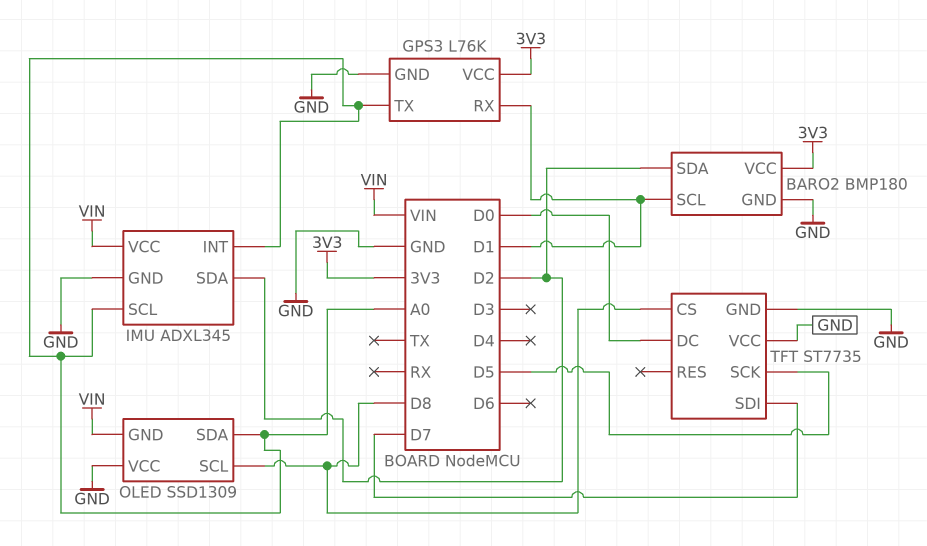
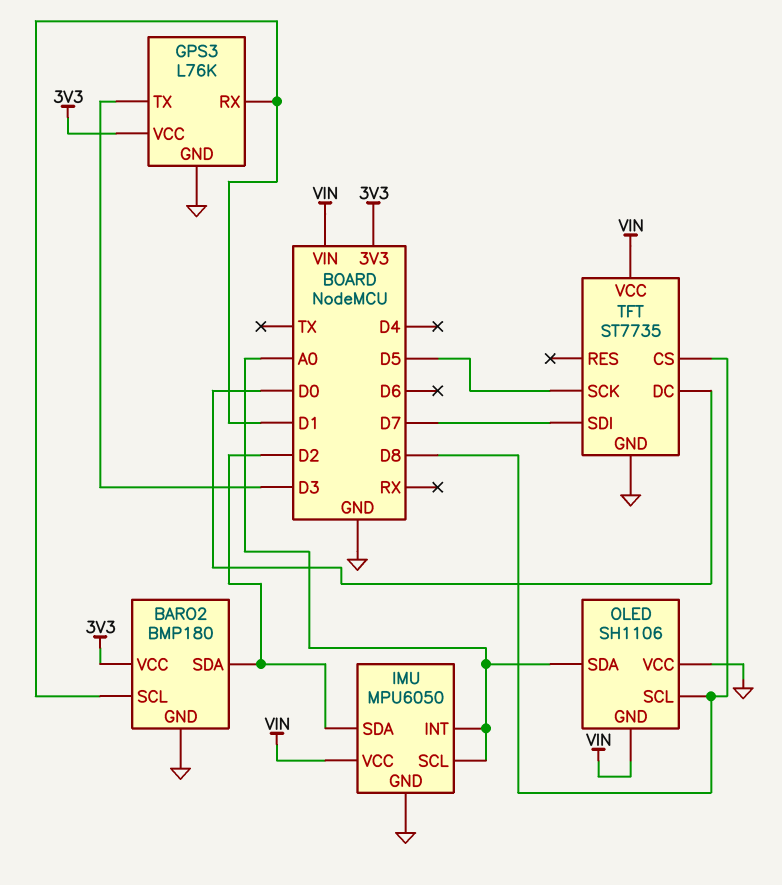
GPS3 pin TX: A0 -> D3
IMU: ADXL345 -> MPU6050
OLED: SSD1309 -> SH1106
TFT pin VCC: GND -> VIN

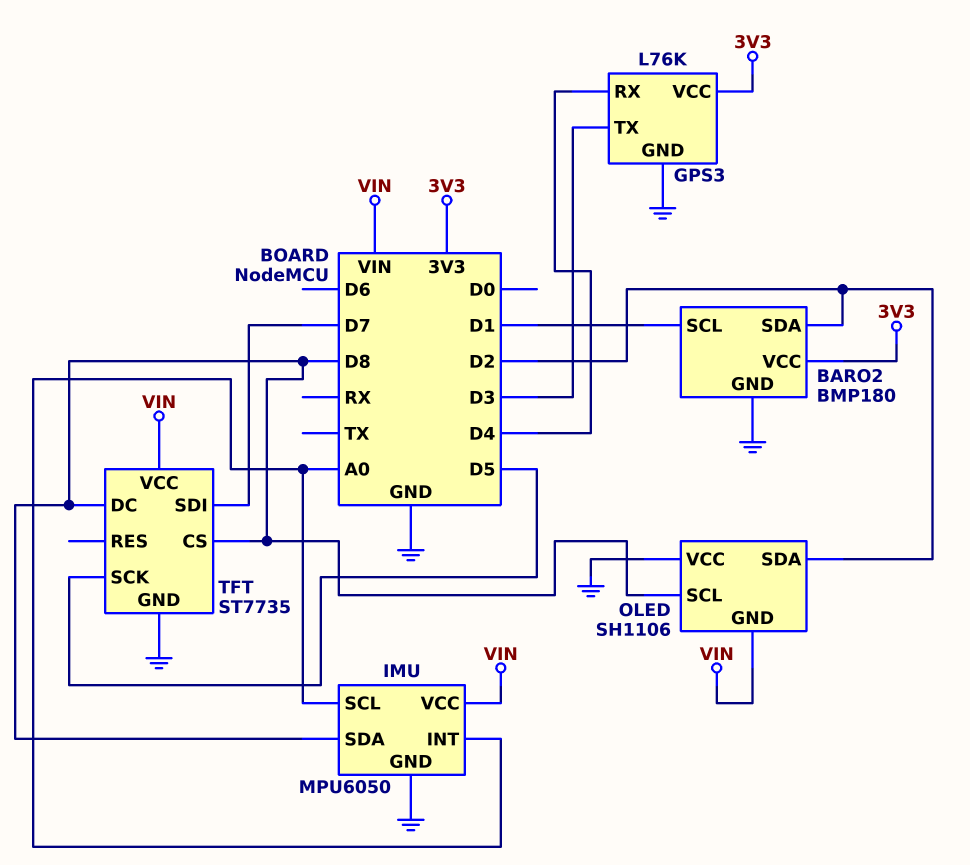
GPS3 pin RX: D1 -> D4
IMU pin SDA: D2 -> D8
OLED pin SDA: A0 -> D2
TFT pin DC: D0 -> D8

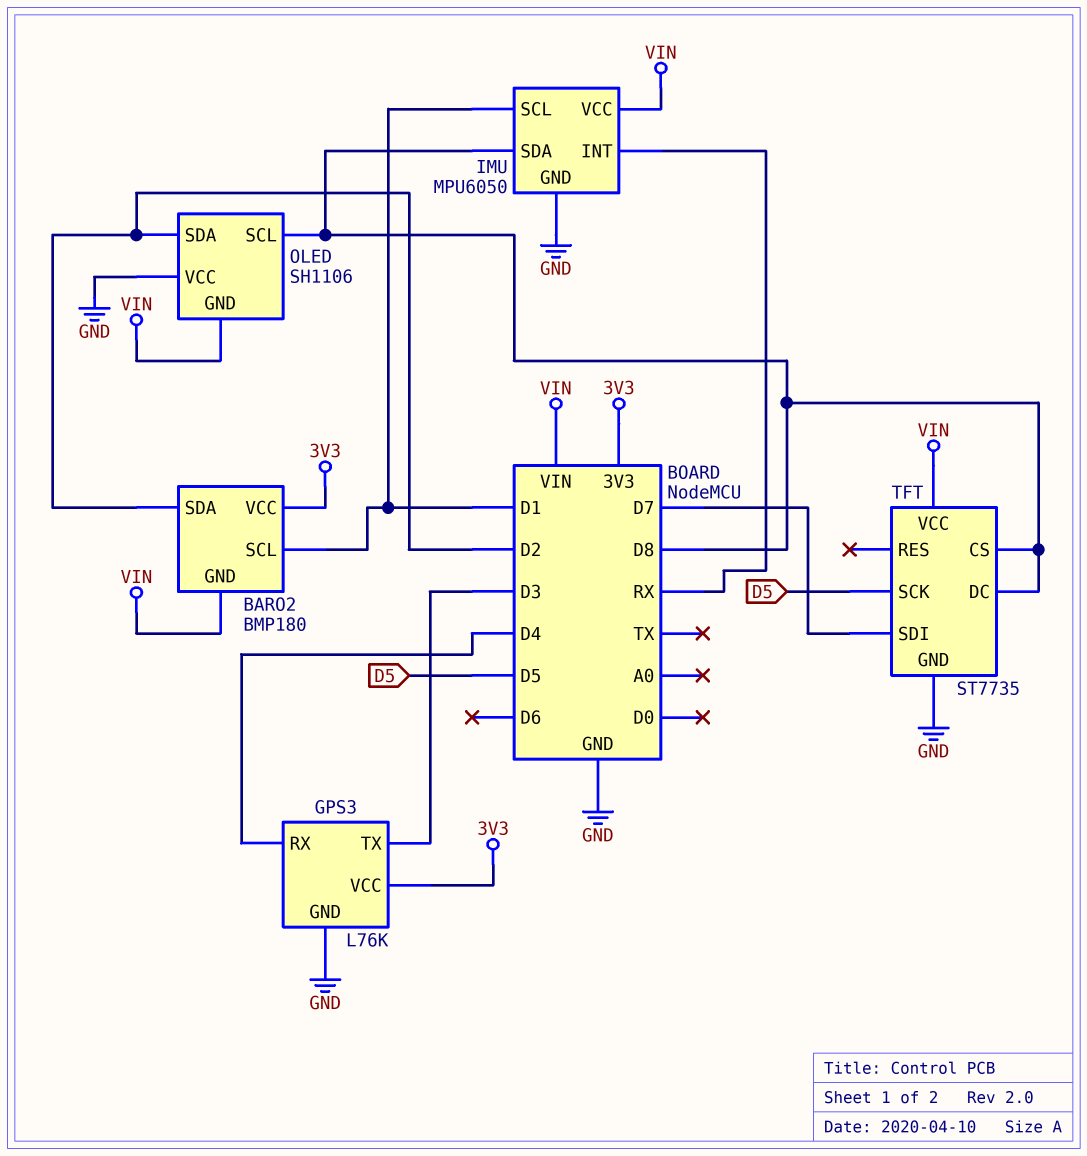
BARO2 pin GND: GND -> VIN
IMU pin INT: A0 -> RX
IMU pin SCL: A0 -> D1

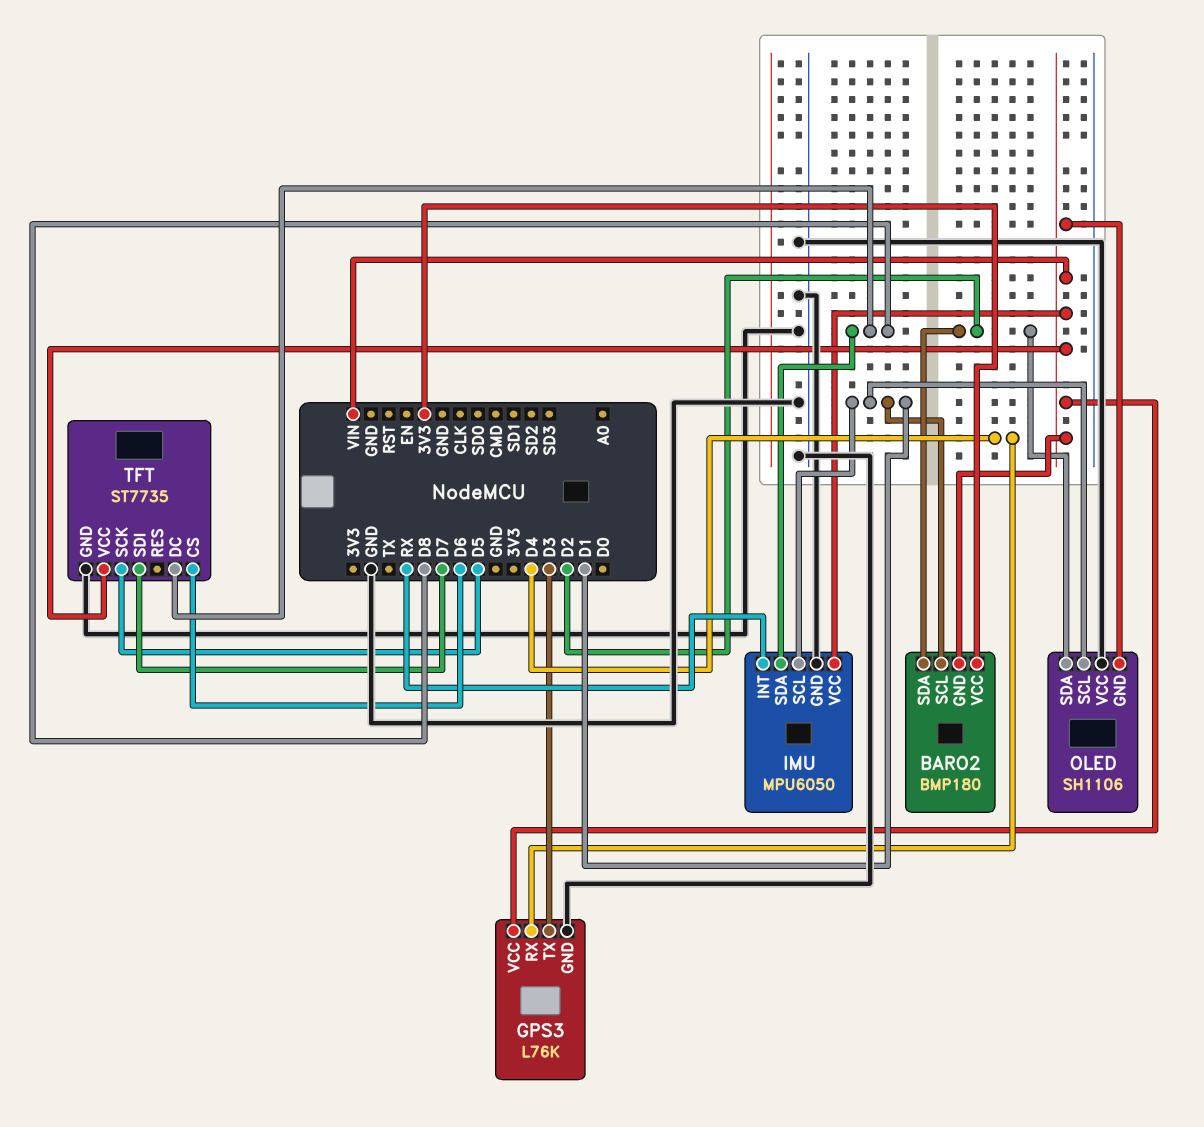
GPS3 pin VCC: 3V3 -> VIN
OLED pin SCL: D8 -> D1
TFT pin CS: D8 -> D6

